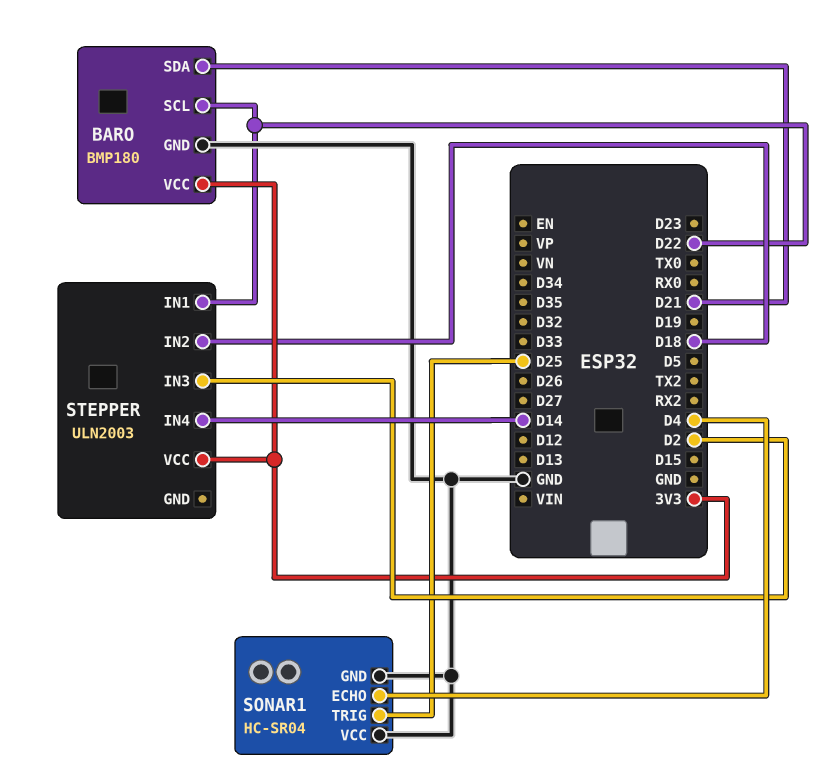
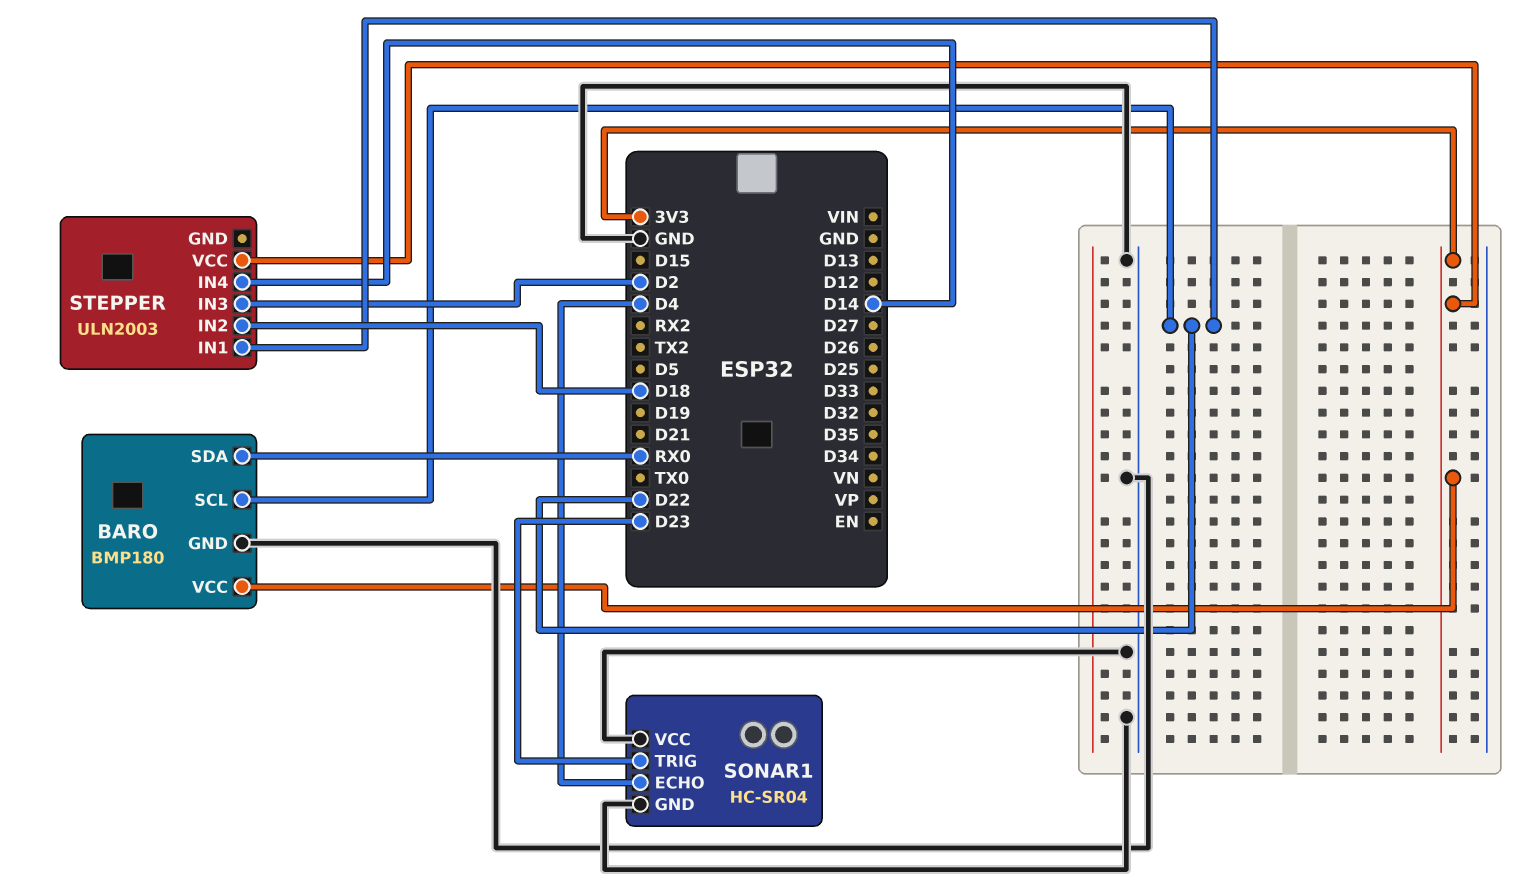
BARO pin SDA: D21 -> RX0
SONAR1 pin TRIG: D25 -> D23

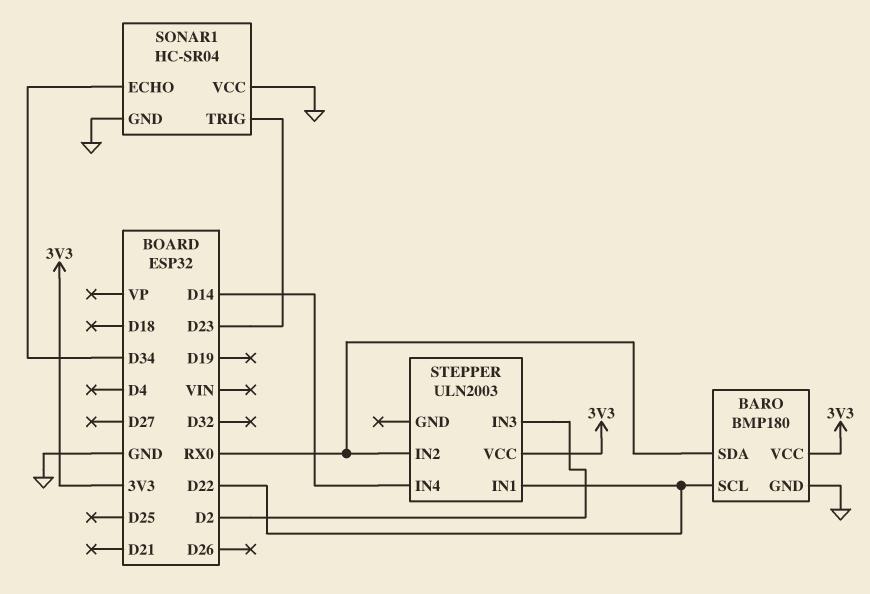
SONAR1 pin ECHO: D4 -> D34
STEPPER pin IN2: D18 -> RX0

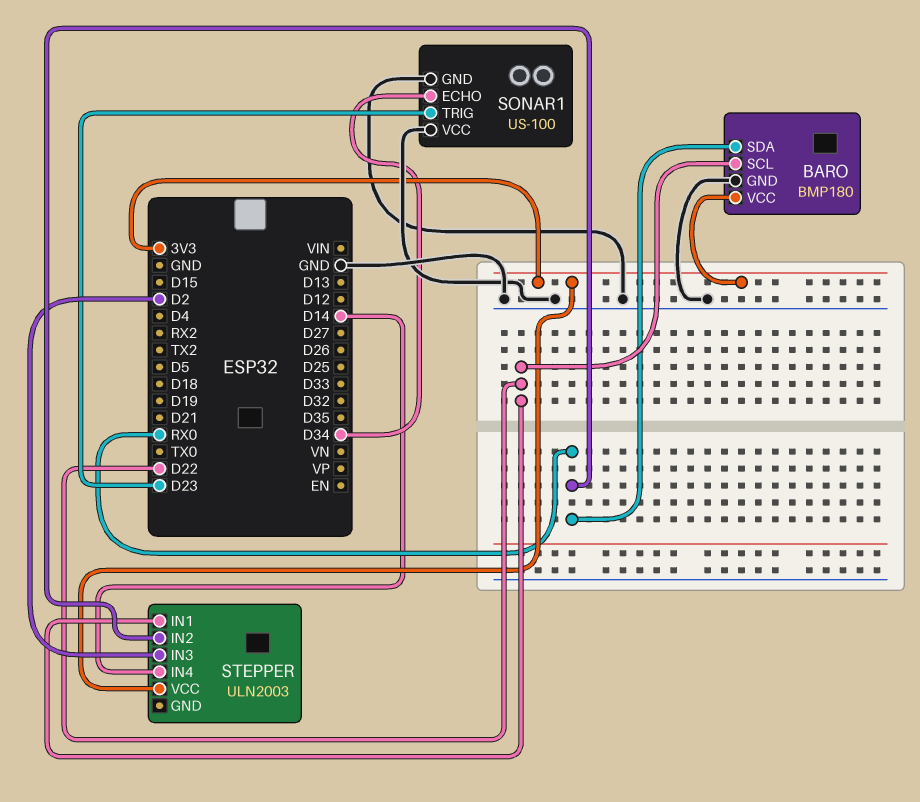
SONAR1: HC-SR04 -> US-100

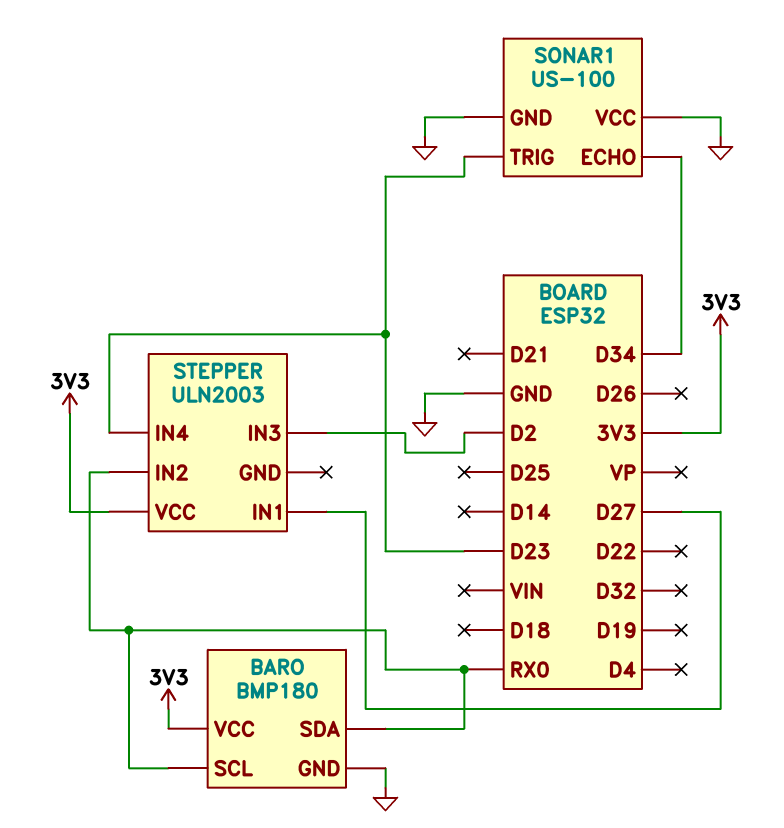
BARO pin SCL: D22 -> RX0
STEPPER pin IN1: D22 -> D27
STEPPER pin IN4: D14 -> D23

